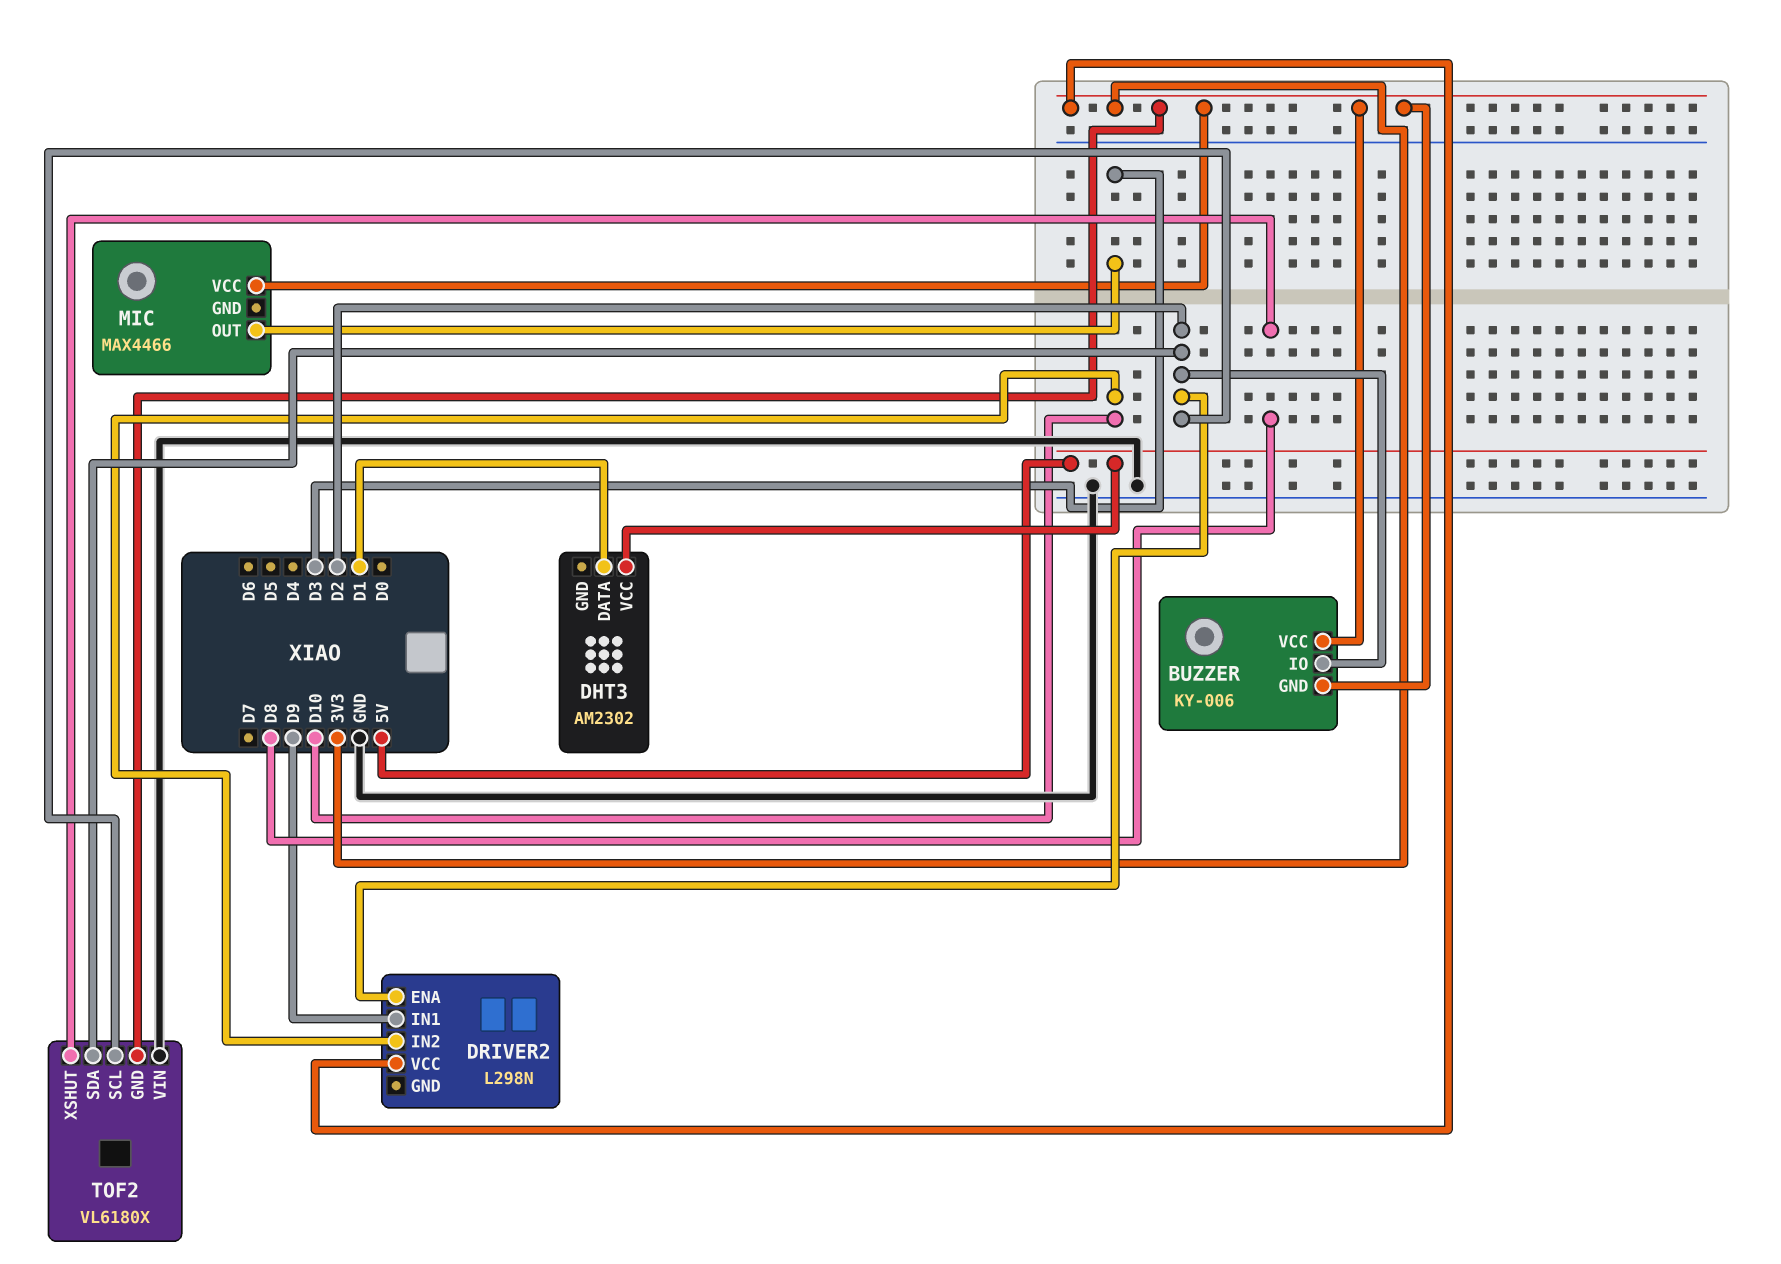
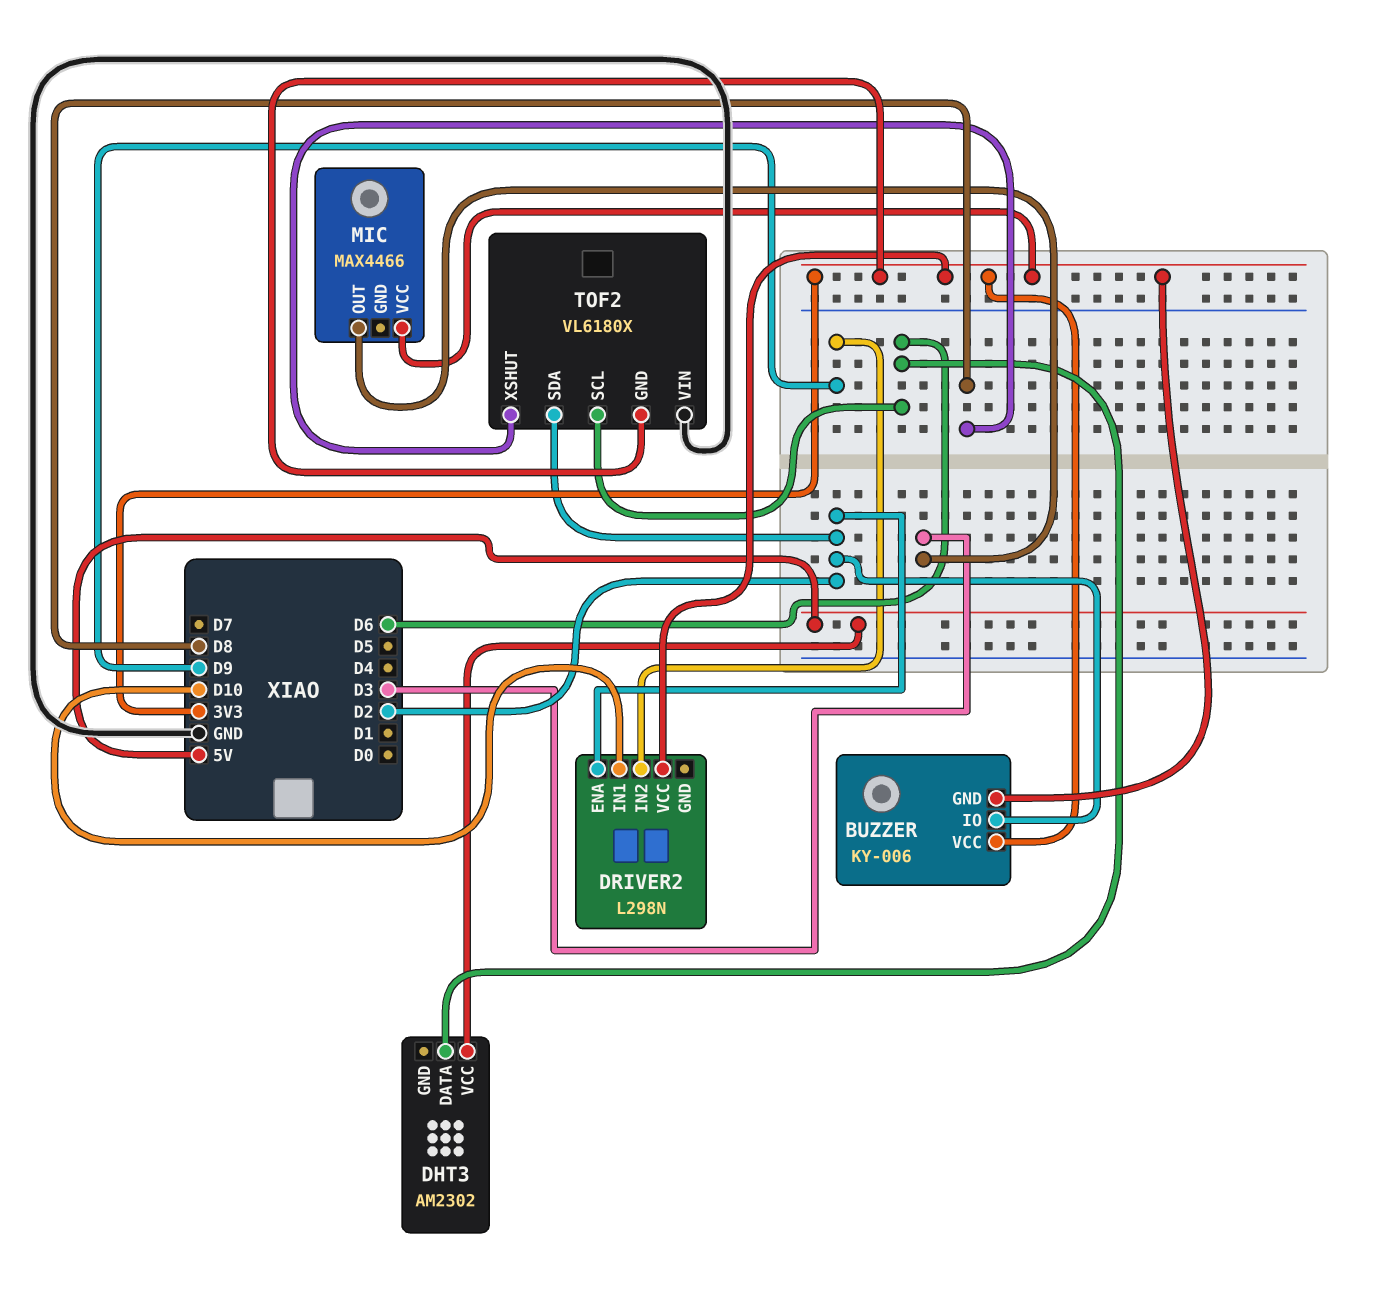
DHT3 pin DATA: D1 -> D6
DRIVER2 pin IN1: D9 -> D10
DRIVER2 pin IN2: D10 -> D9
TOF2 pin SCL: D2 -> D6

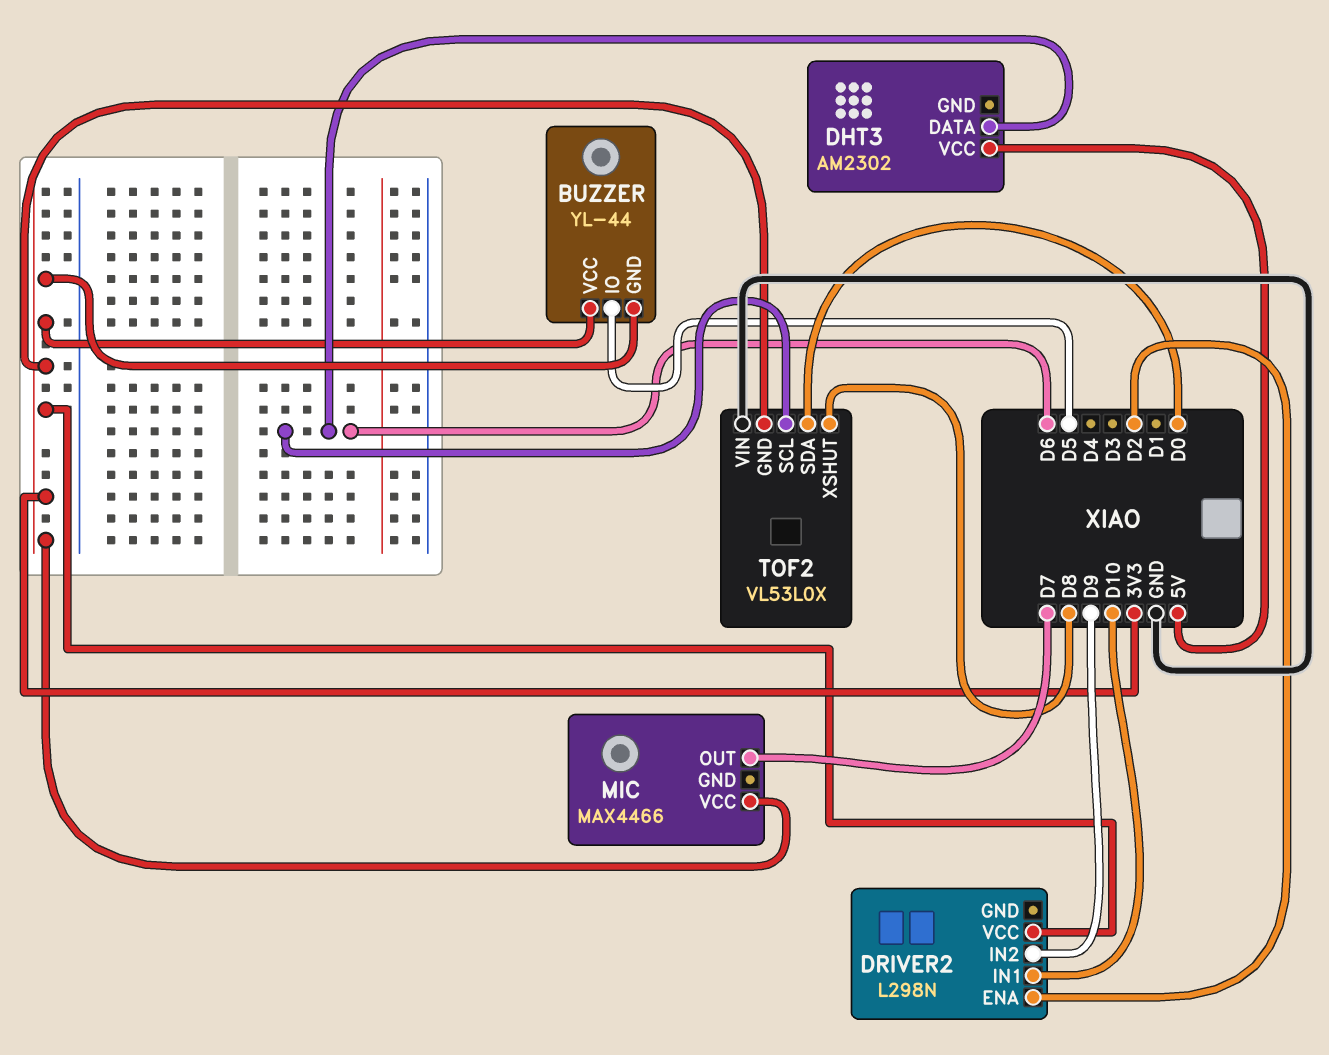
BUZZER: KY-006 -> YL-44
BUZZER pin IO: D2 -> D5
MIC pin OUT: D3 -> D7
TOF2: VL6180X -> VL53L0X
TOF2 pin SDA: D2 -> D0

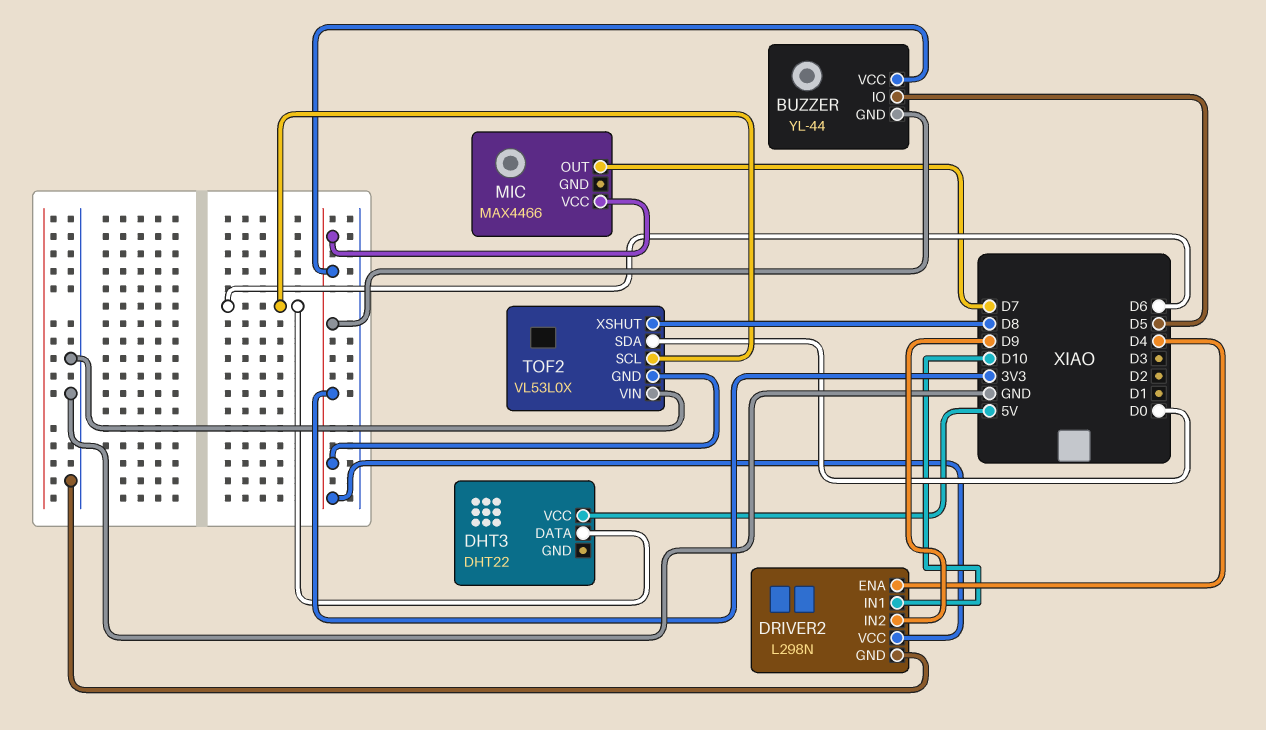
DHT3: AM2302 -> DHT22
DRIVER2 pin ENA: D2 -> D4
DRIVER2 pin GND: none -> GND

